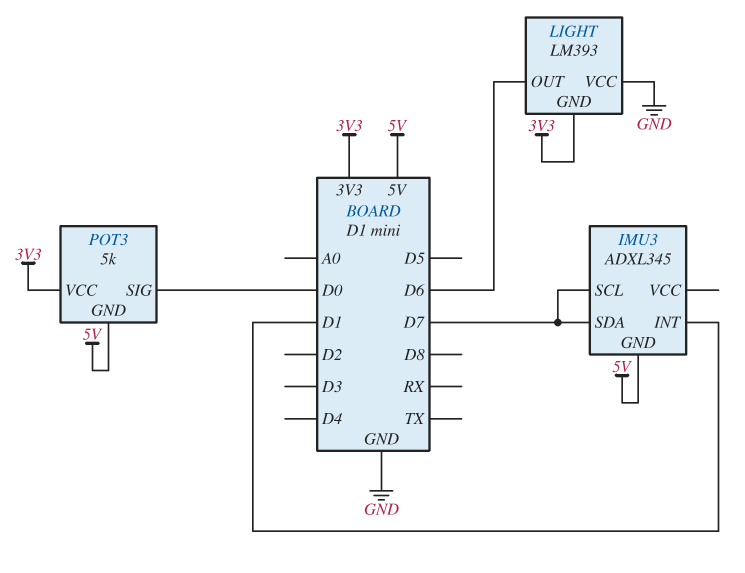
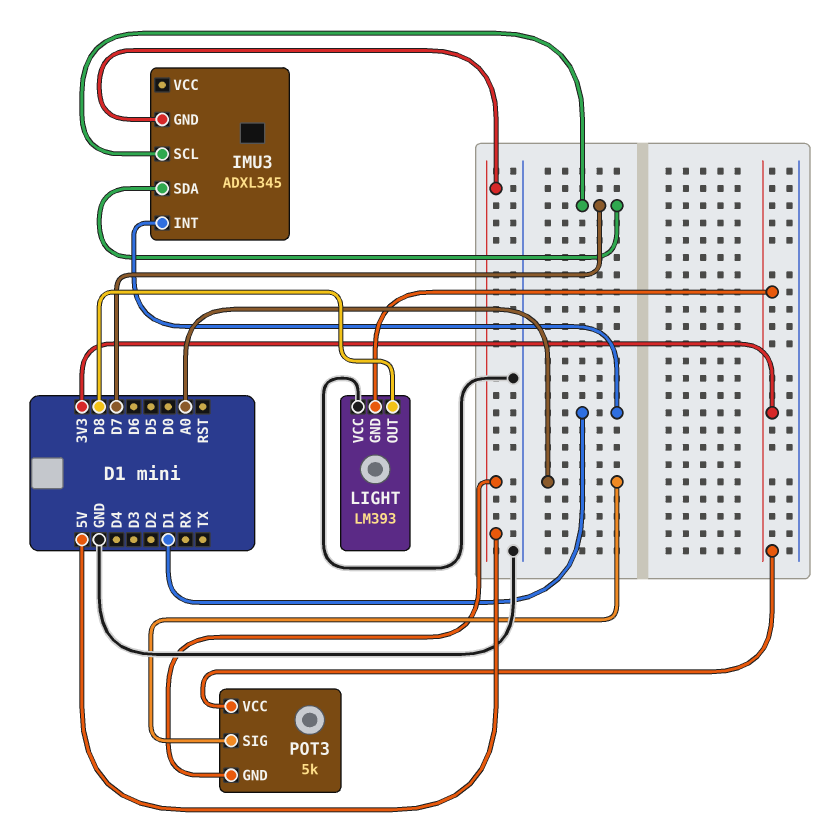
LIGHT pin OUT: D6 -> D8
POT3 pin SIG: D0 -> A0

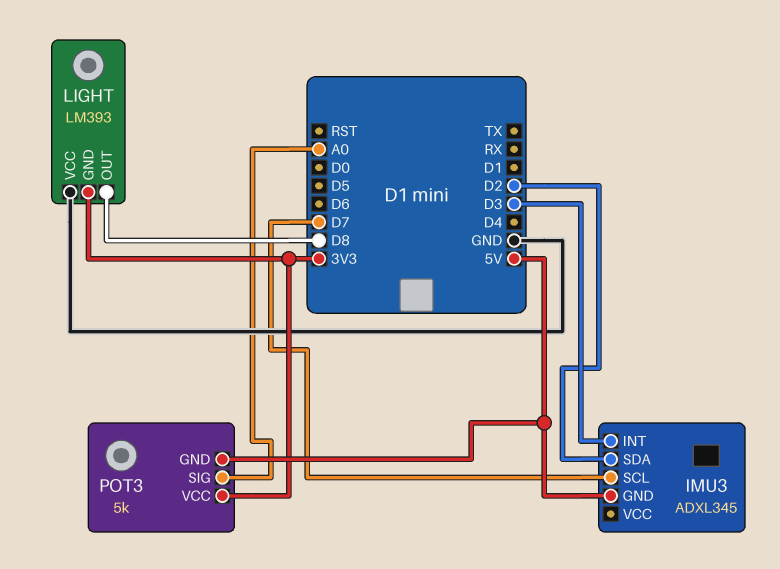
IMU3 pin INT: D1 -> D3
IMU3 pin SDA: D7 -> D2

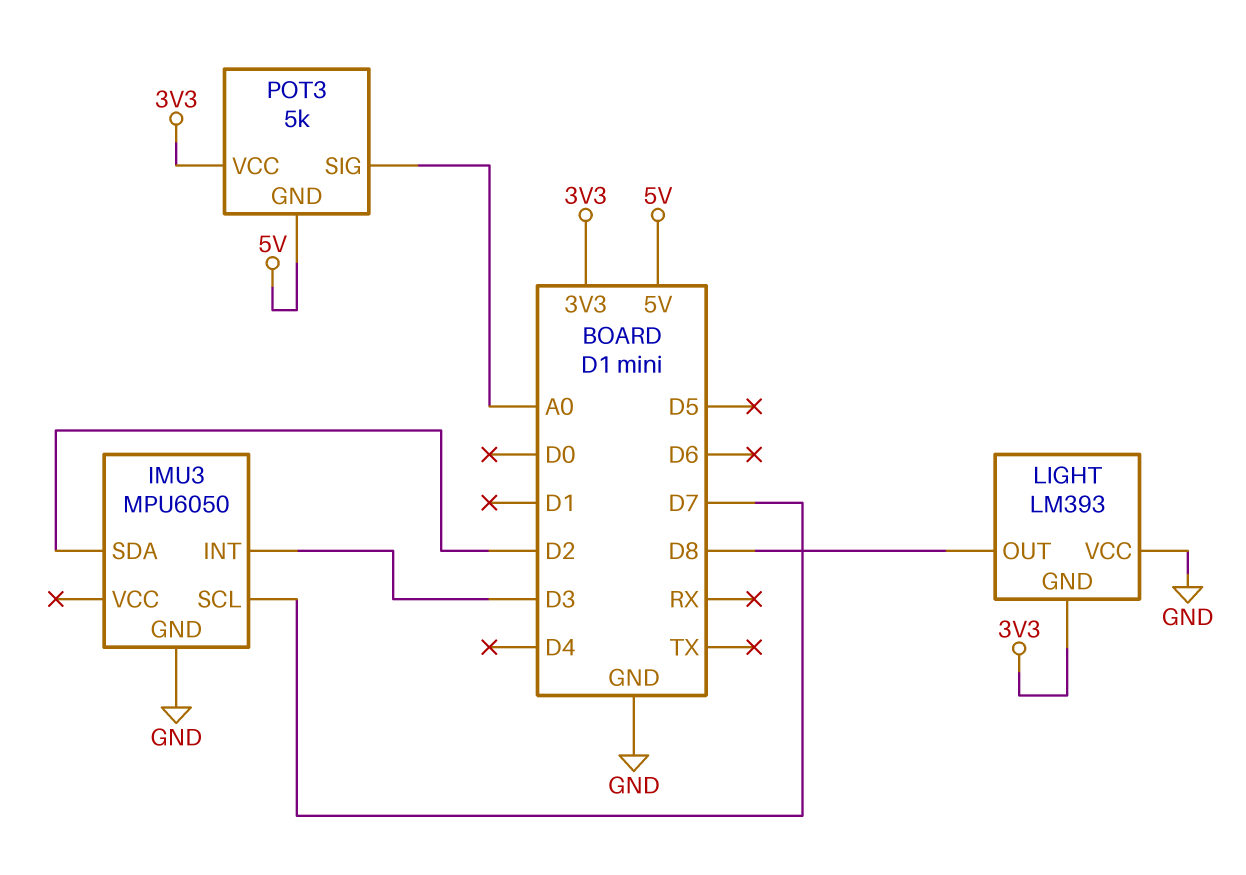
IMU3: ADXL345 -> MPU6050
IMU3 pin GND: 5V -> GND

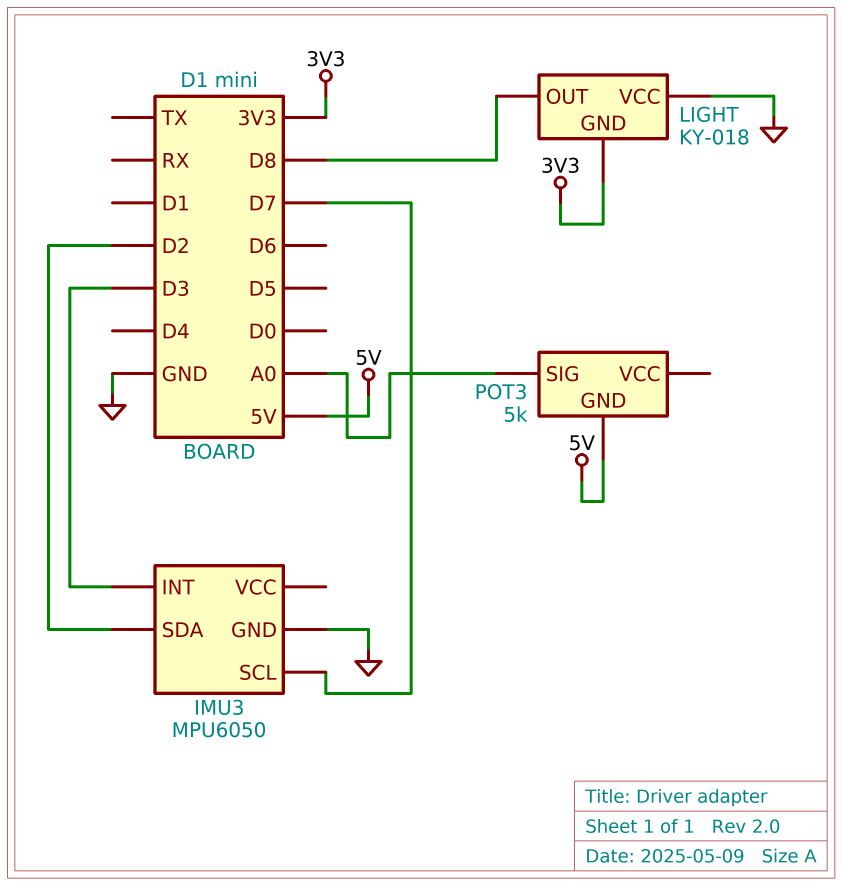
LIGHT: LM393 -> KY-018
POT3 pin VCC: 3V3 -> none

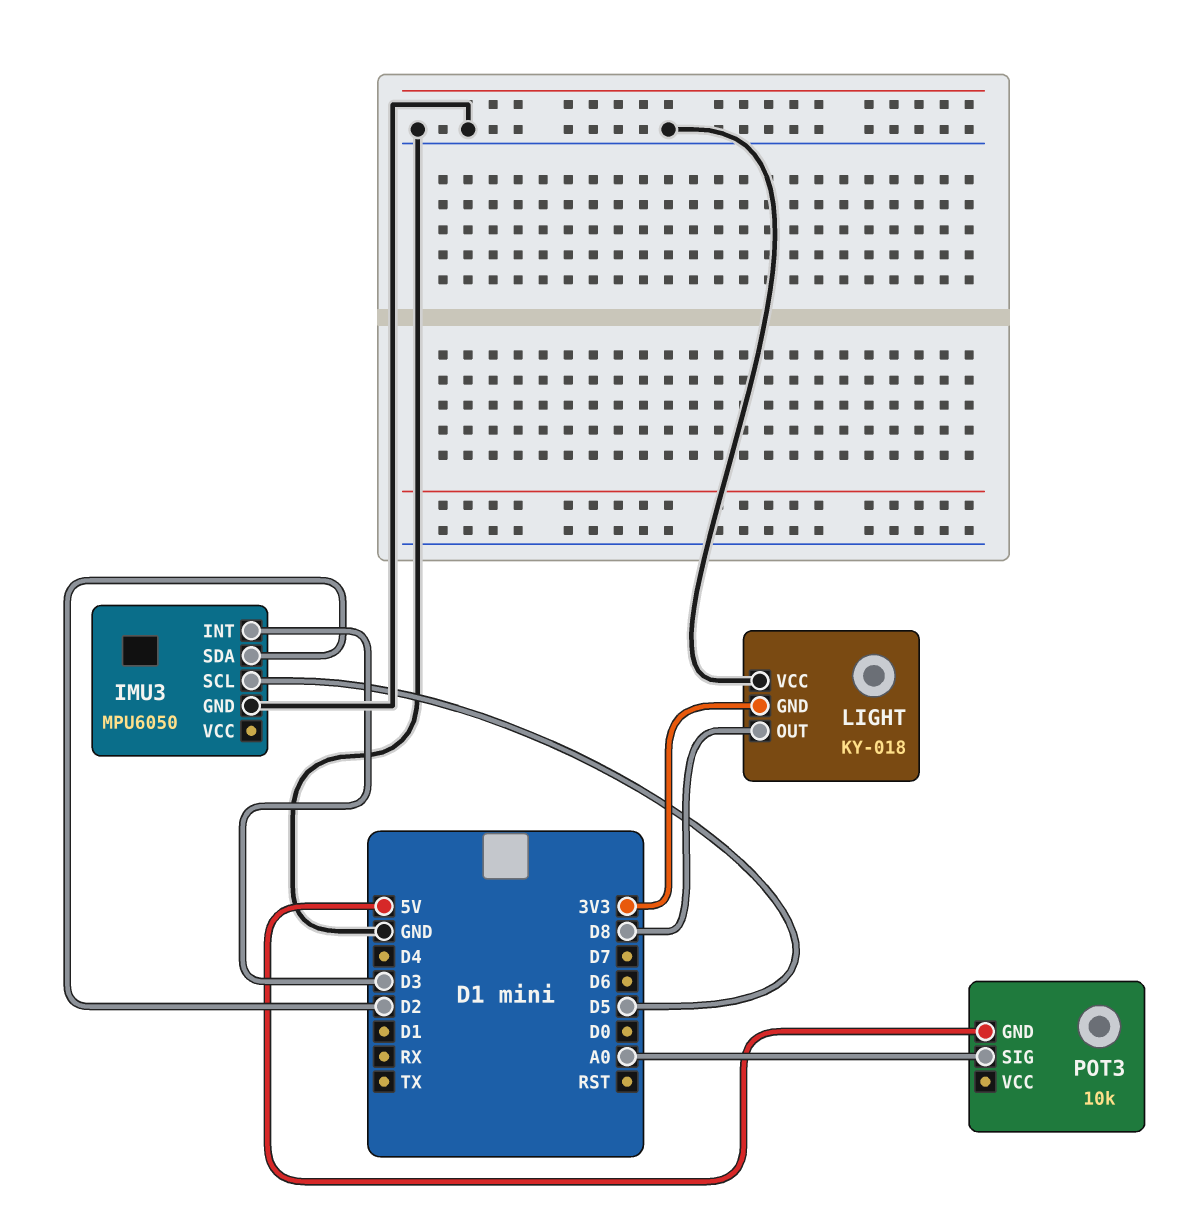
IMU3 pin SCL: D7 -> D5
POT3: 5k -> 10k

